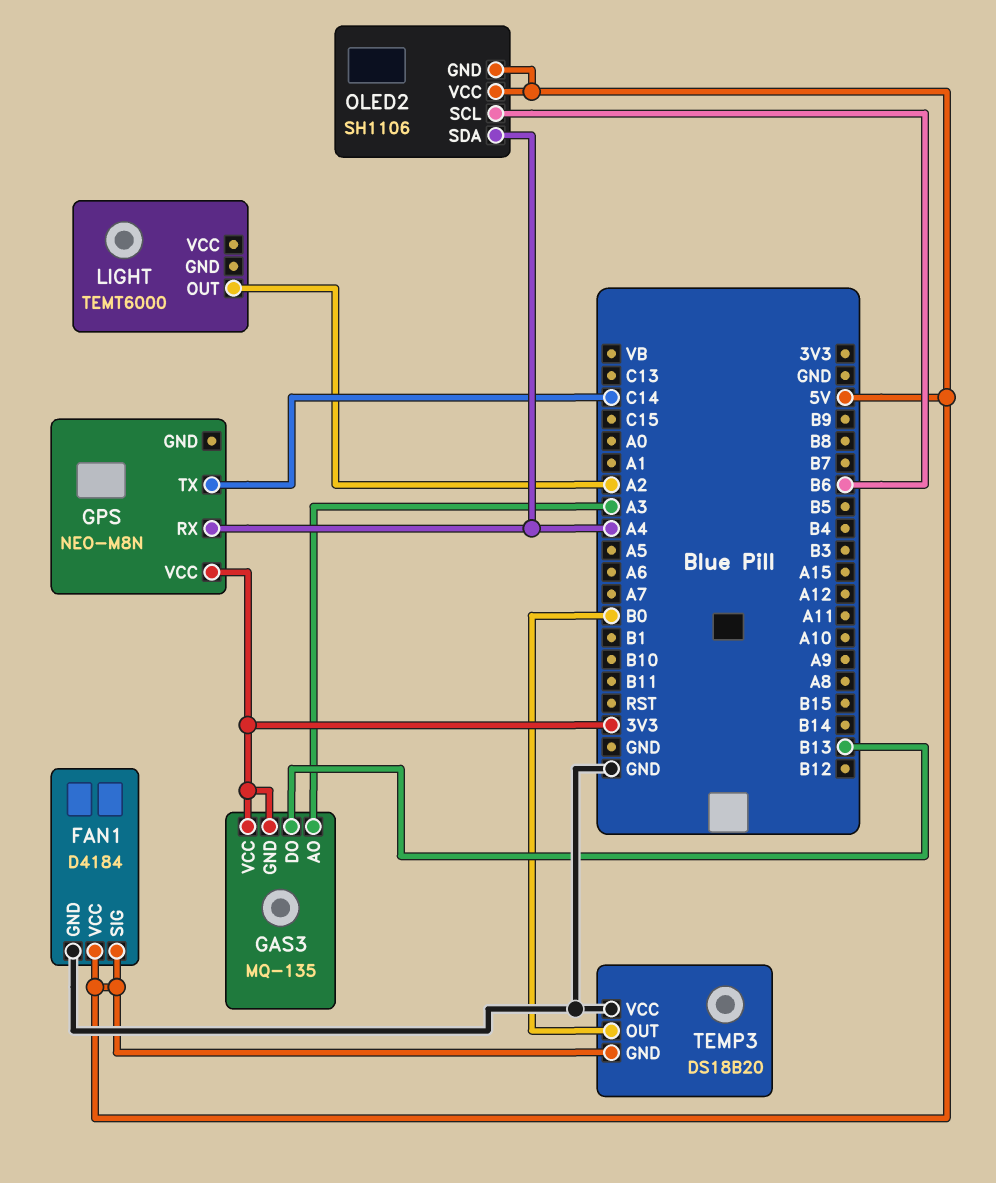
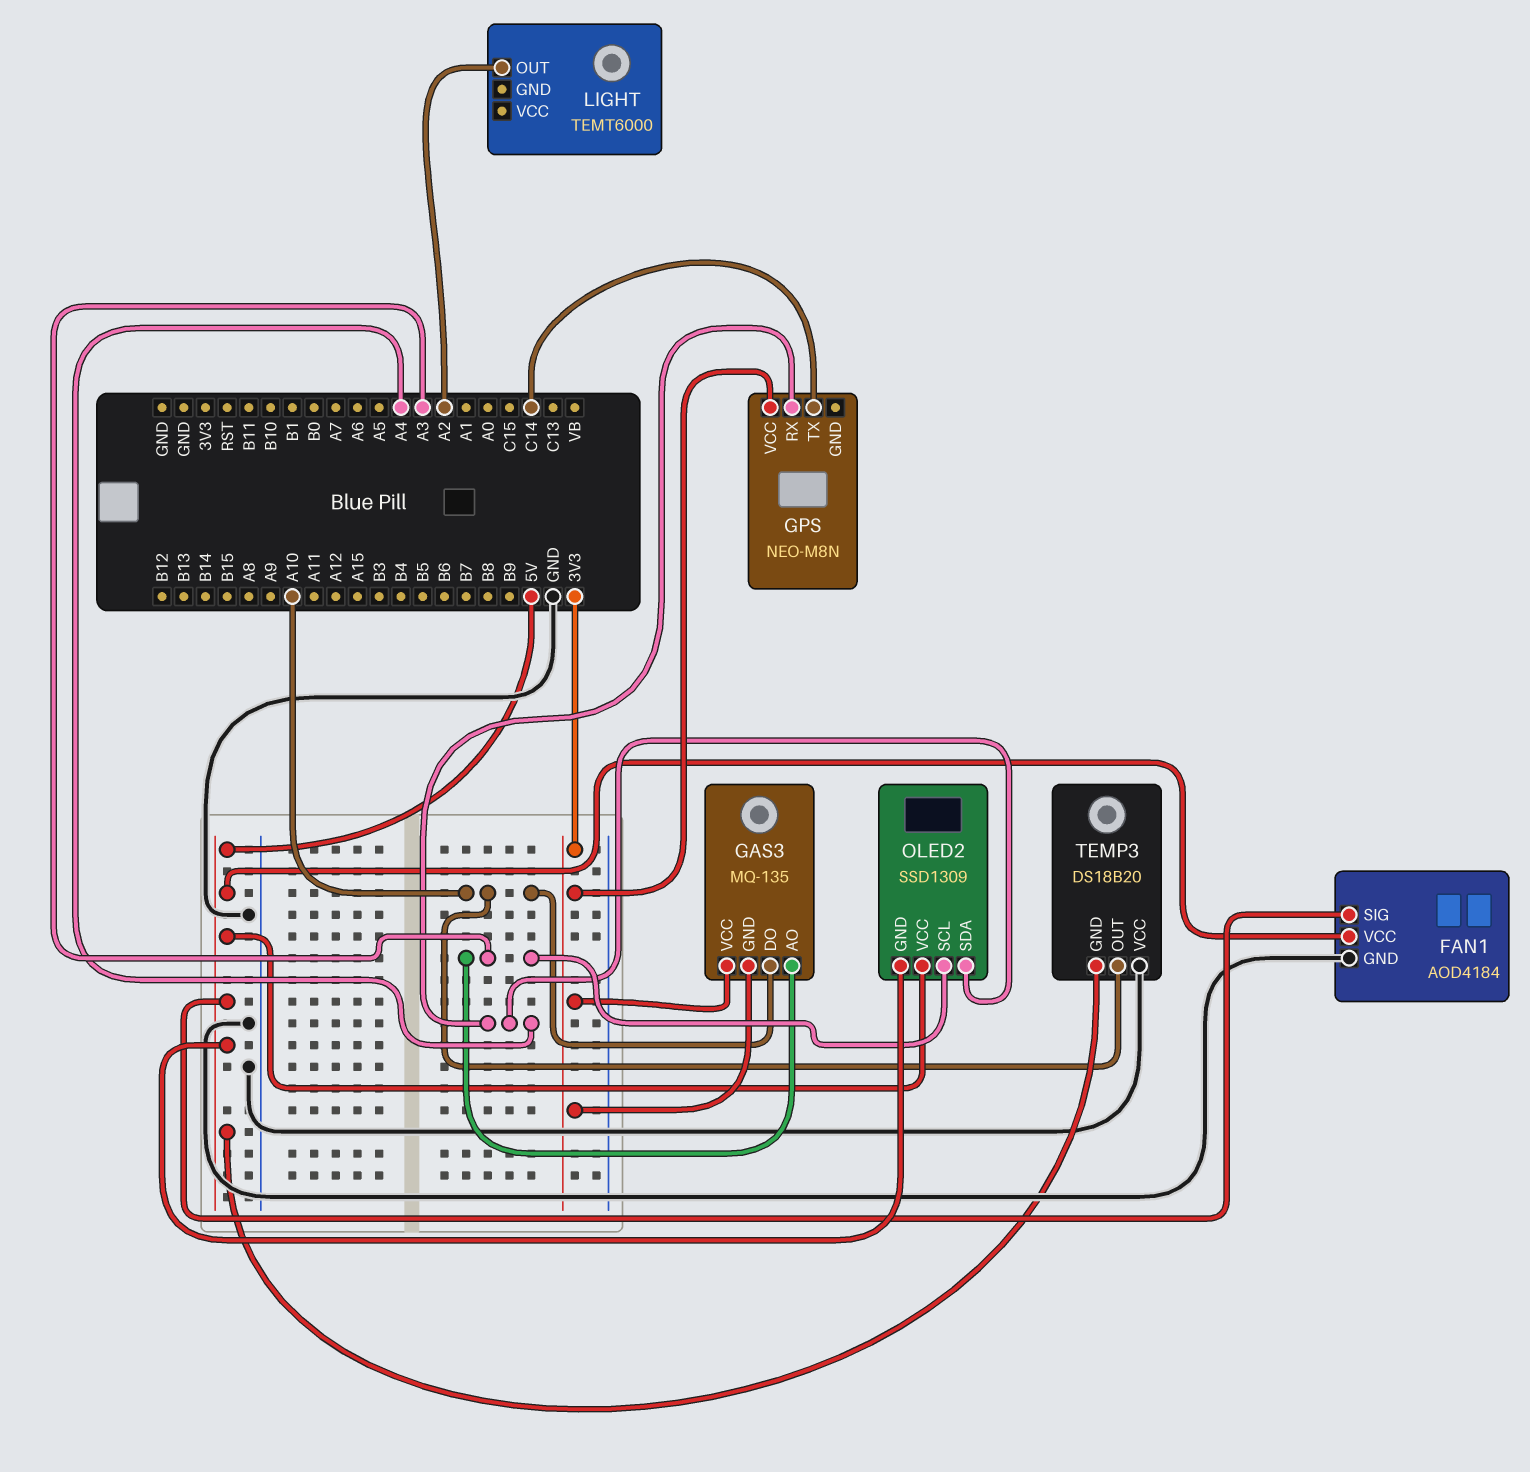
FAN1: D4184 -> AOD4184
GAS3 pin DO: B13 -> A10
OLED2: SH1106 -> SSD1309
OLED2 pin SCL: B6 -> A3
TEMP3 pin OUT: B0 -> A10

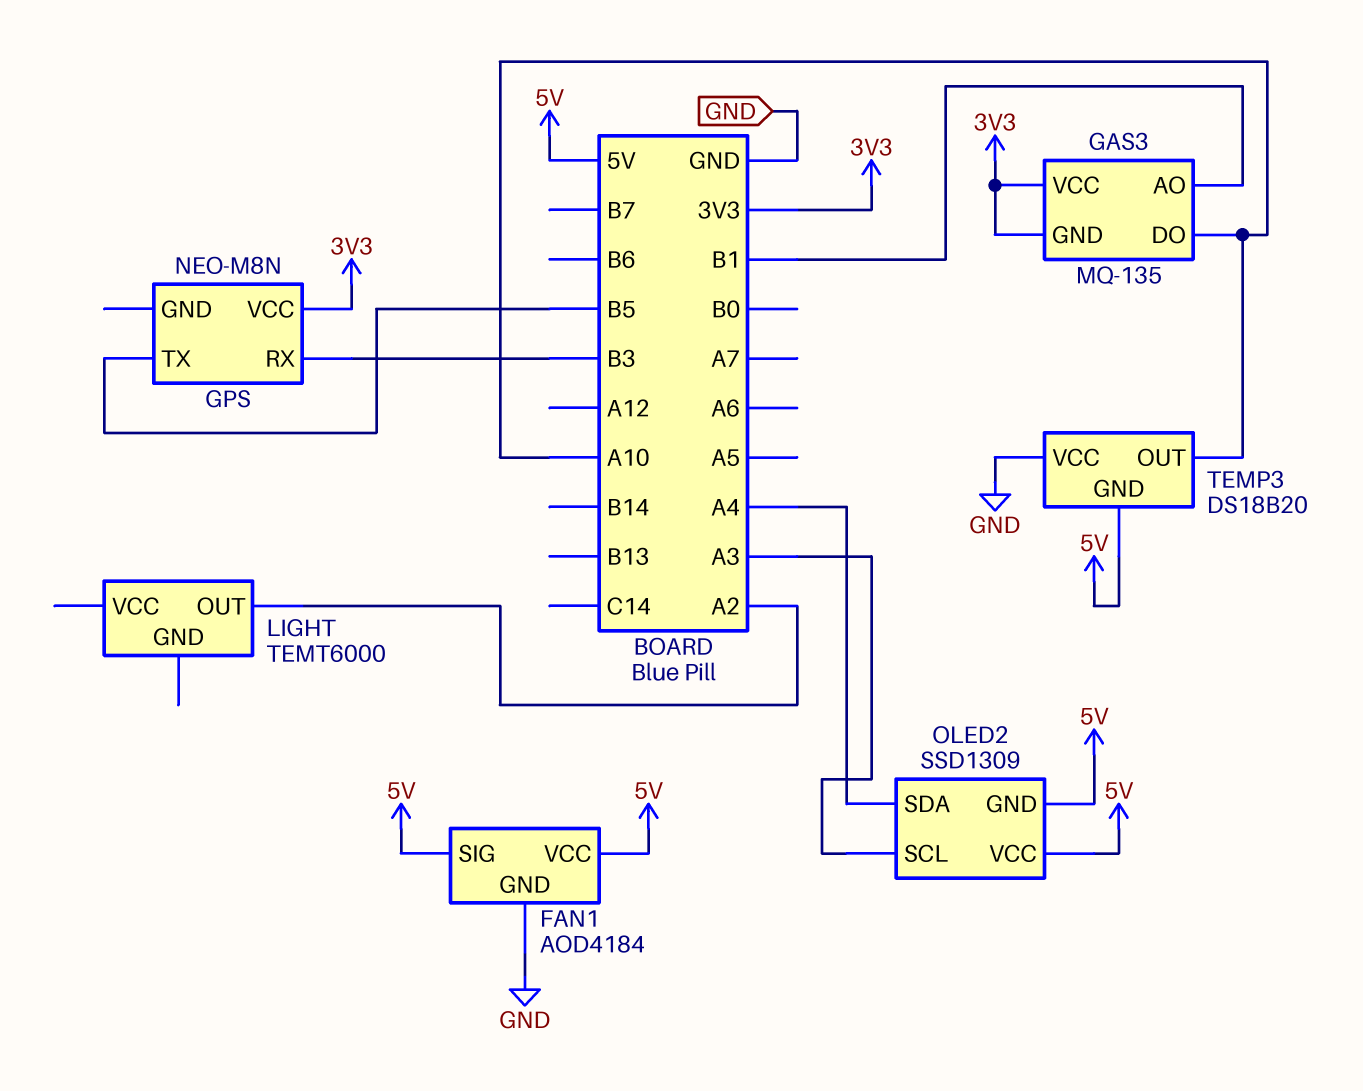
GAS3 pin AO: A3 -> B1
GPS pin RX: A4 -> B3
GPS pin TX: C14 -> B5

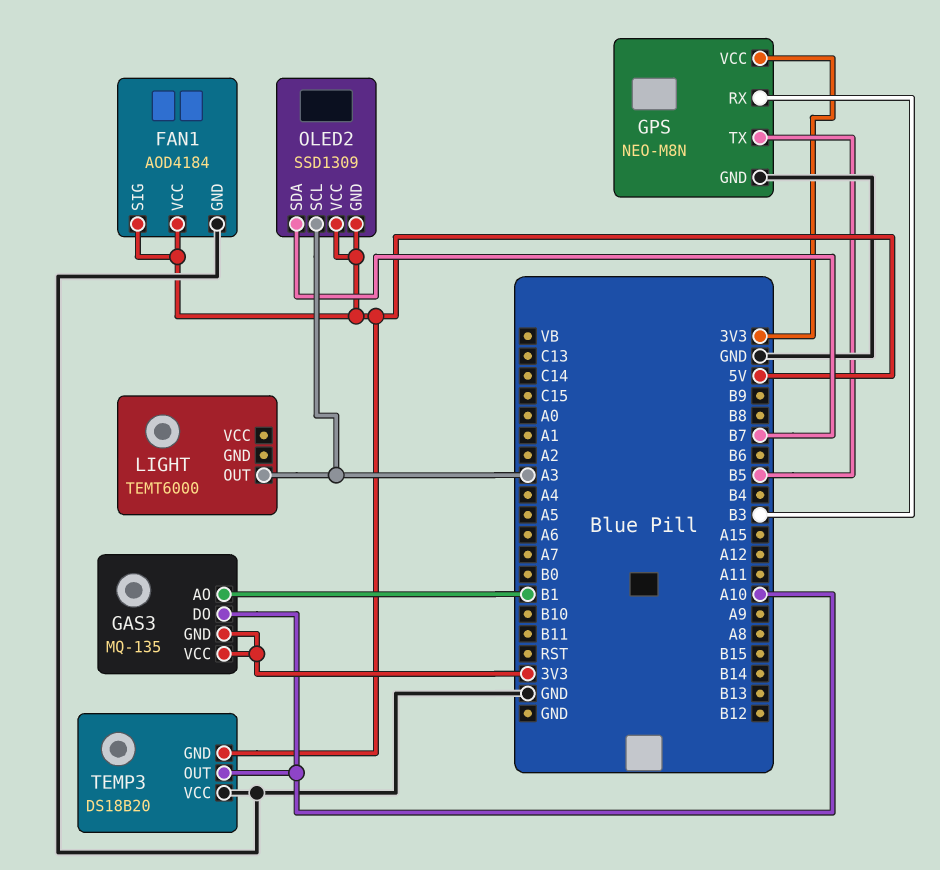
GPS pin GND: none -> GND
LIGHT pin OUT: A2 -> A3
OLED2 pin SDA: A4 -> B7

